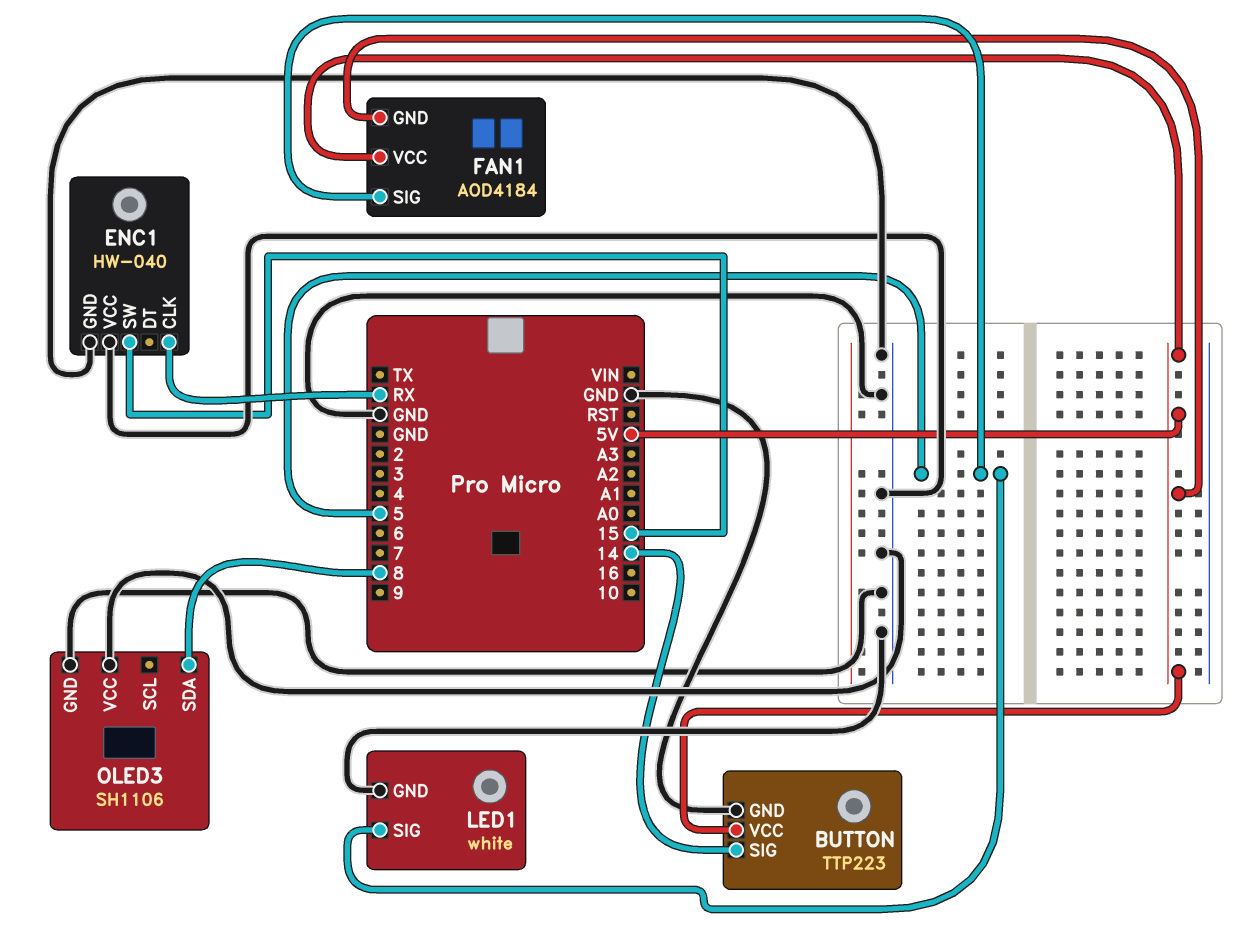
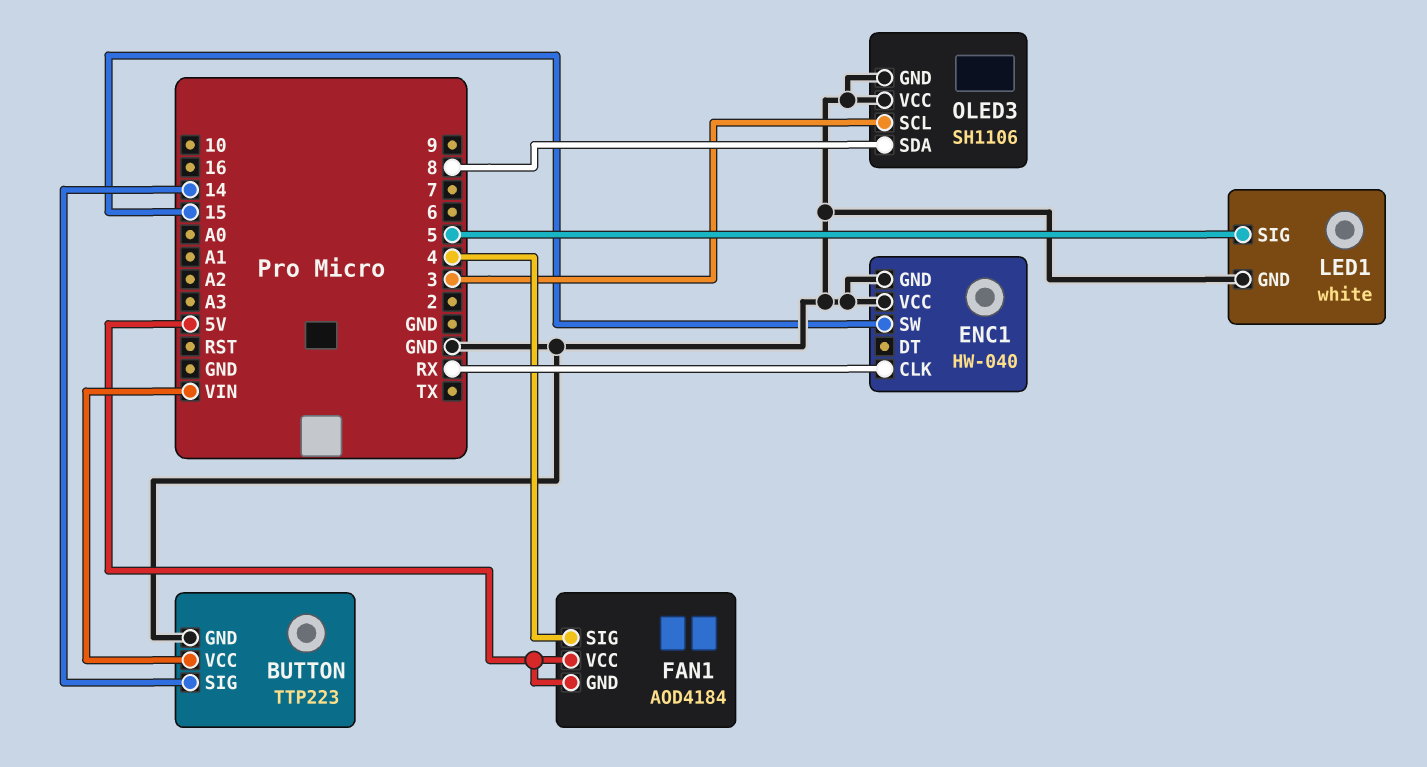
BUTTON pin VCC: 5V -> VIN
FAN1 pin SIG: 5 -> 4
OLED3 pin SCL: none -> 3

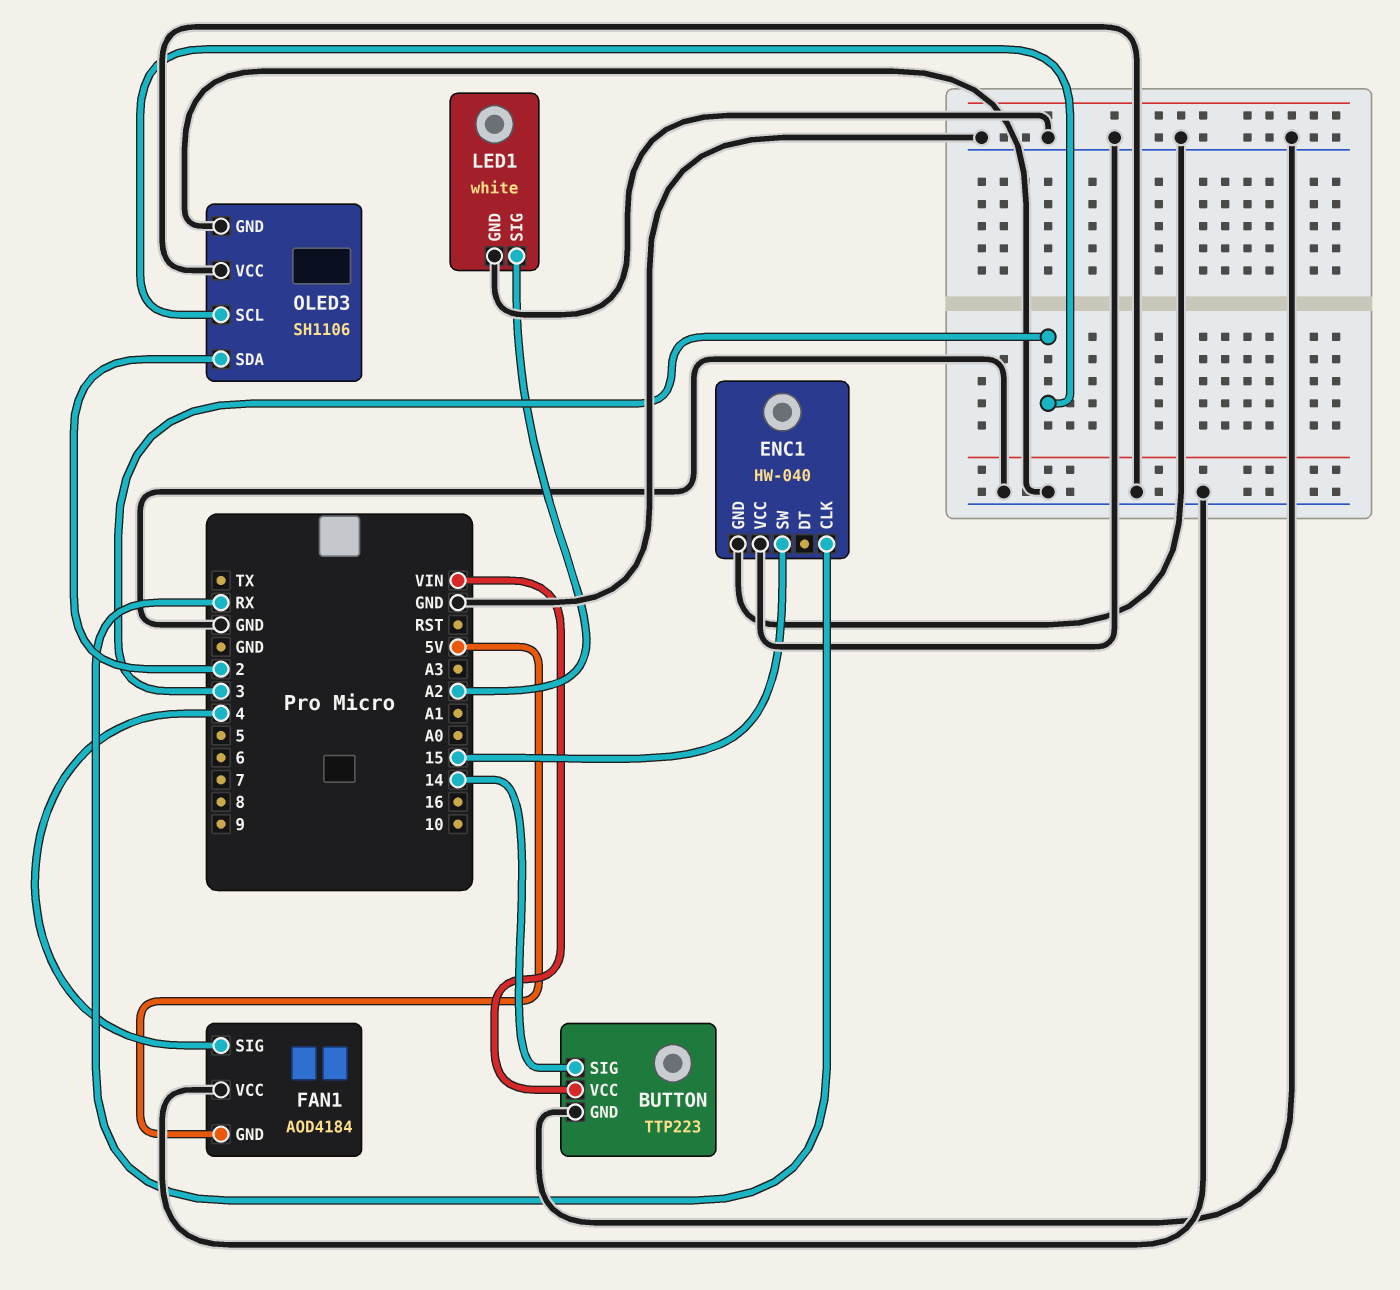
FAN1 pin VCC: 5V -> GND
LED1 pin SIG: 5 -> A2
OLED3 pin SDA: 8 -> 2

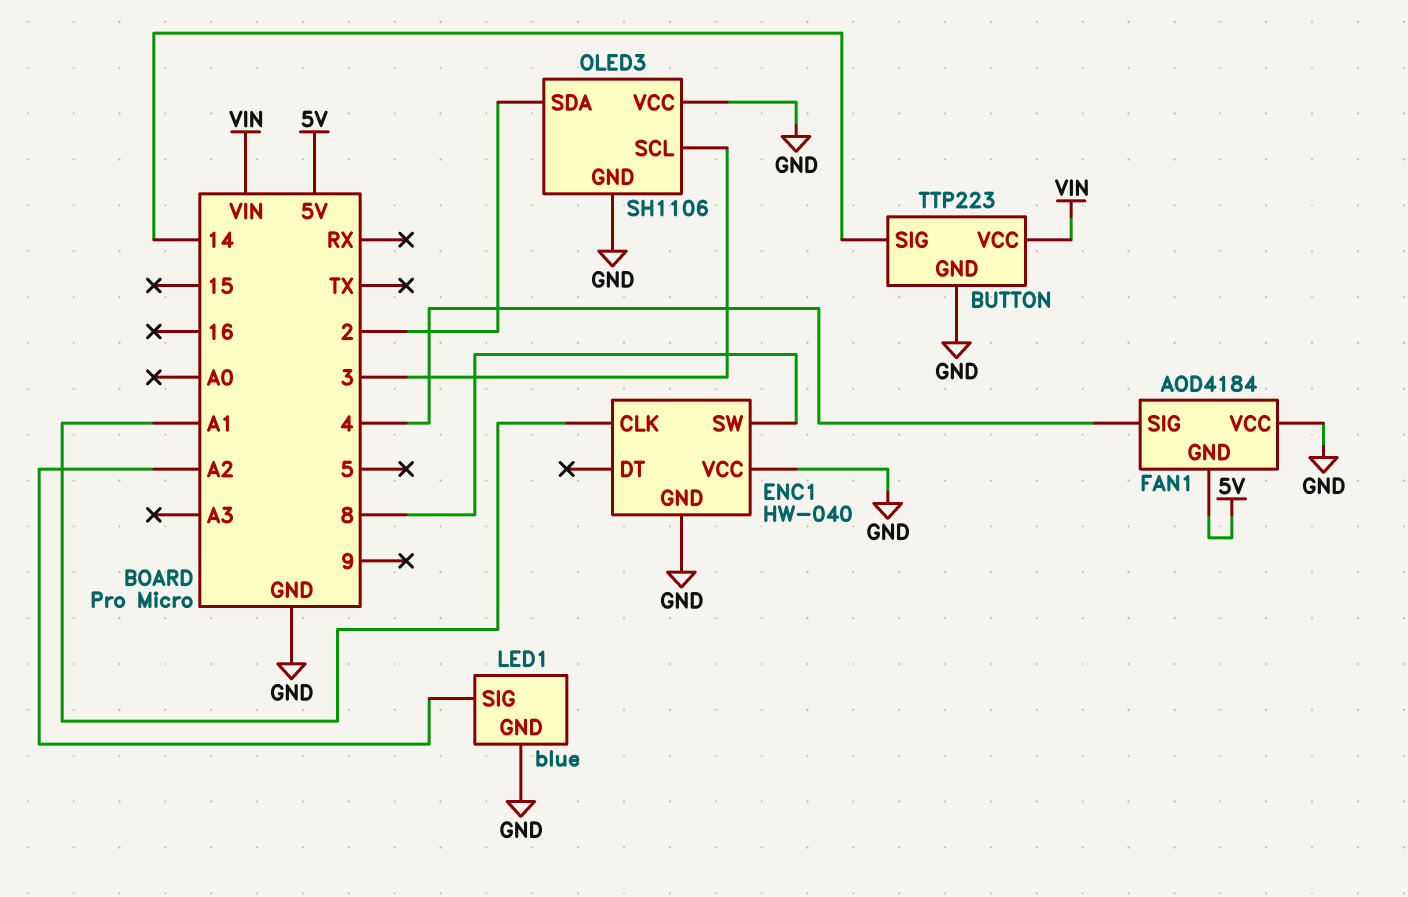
ENC1 pin CLK: RX -> A1
ENC1 pin SW: 15 -> 8
LED1: white -> blue

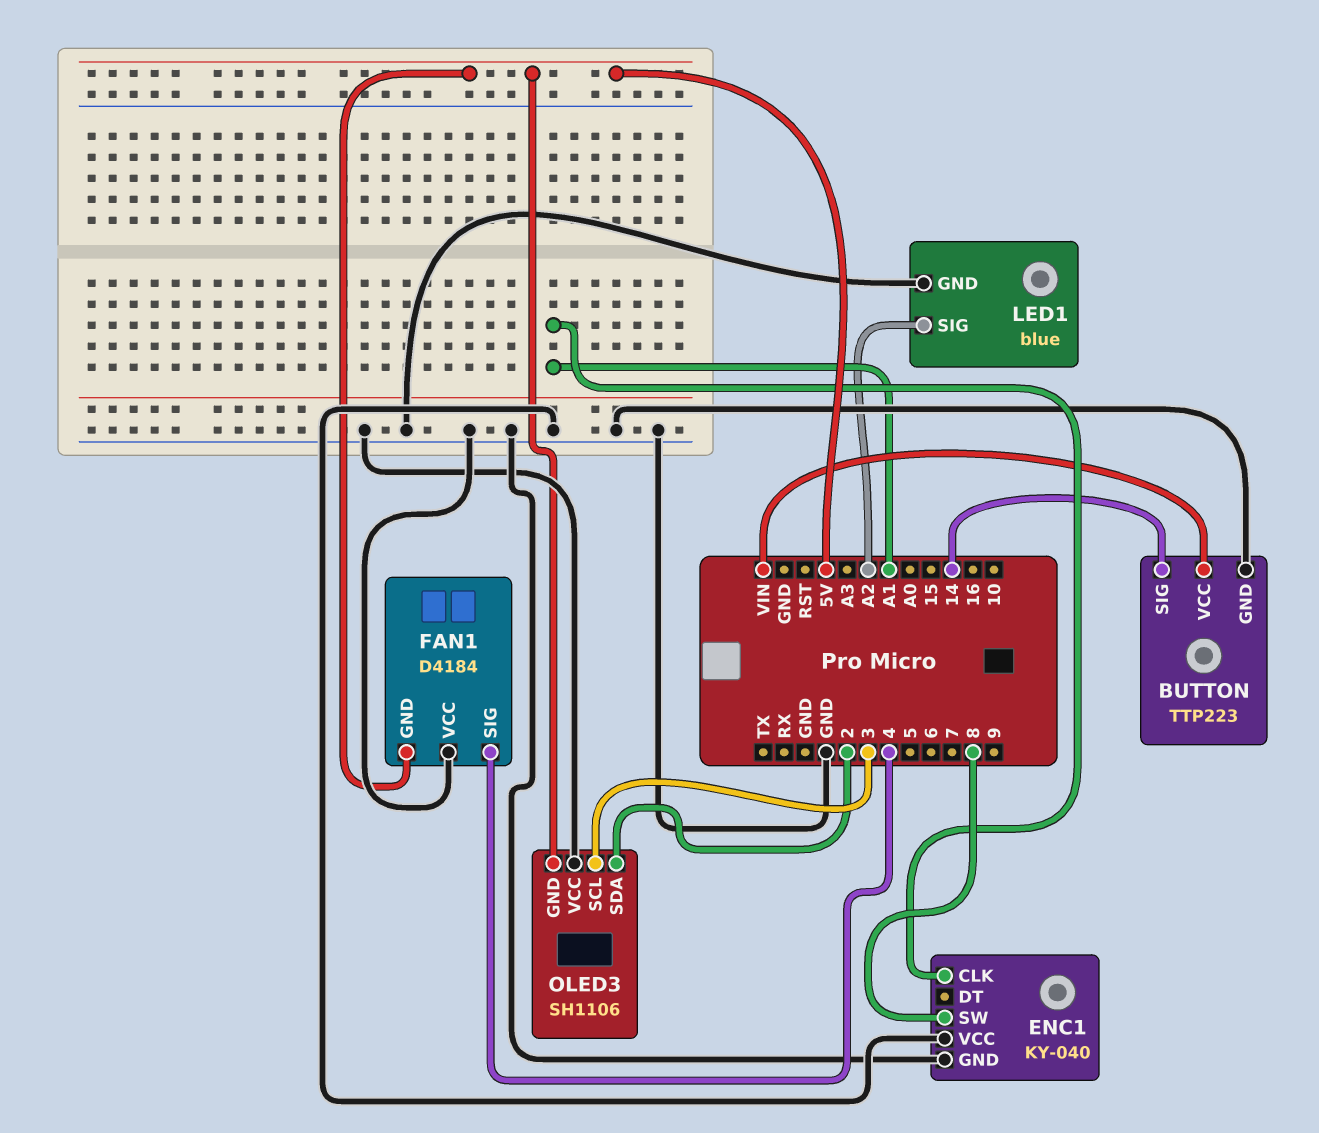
ENC1: HW-040 -> KY-040
FAN1: AOD4184 -> D4184
OLED3 pin GND: GND -> 5V

